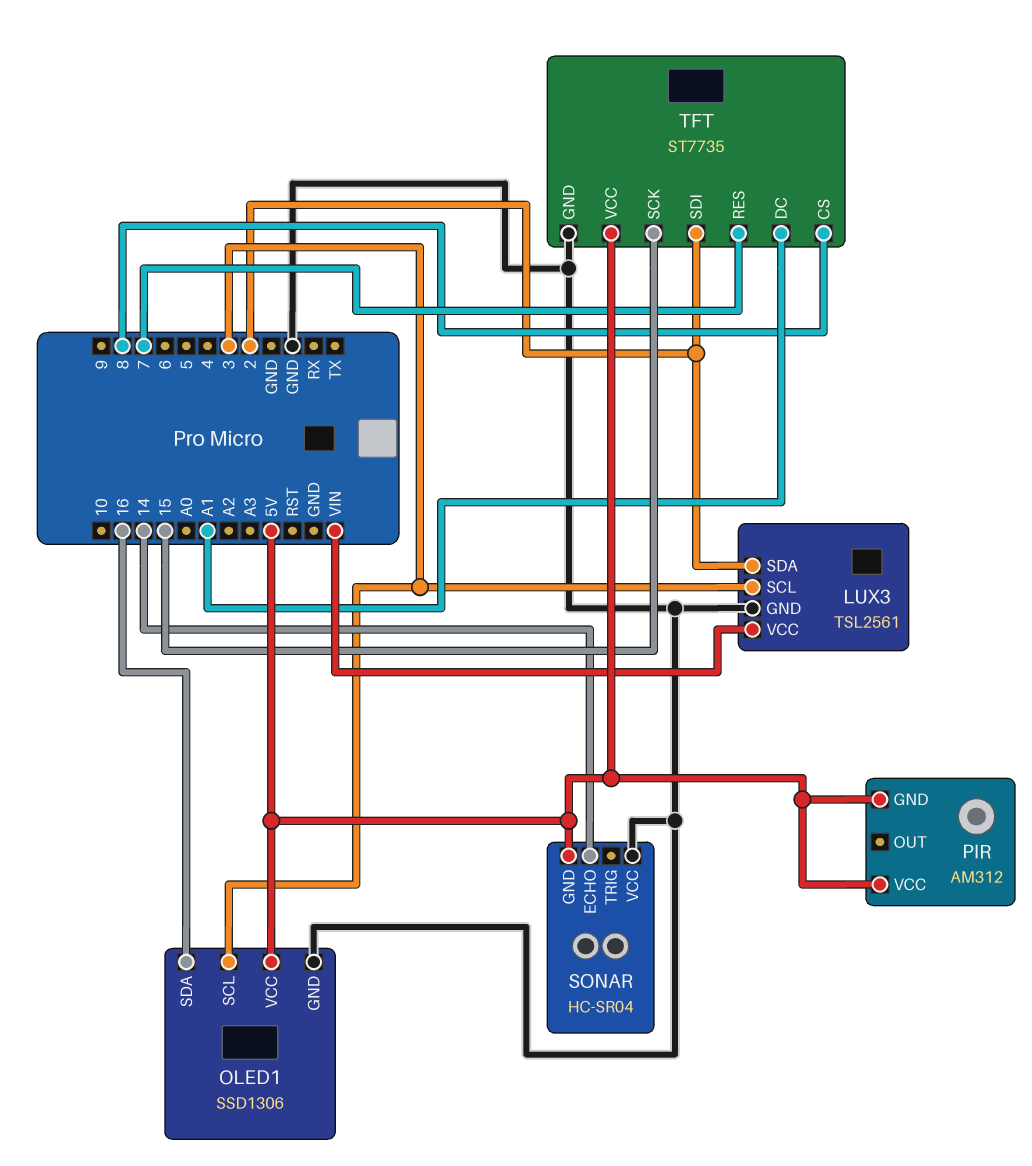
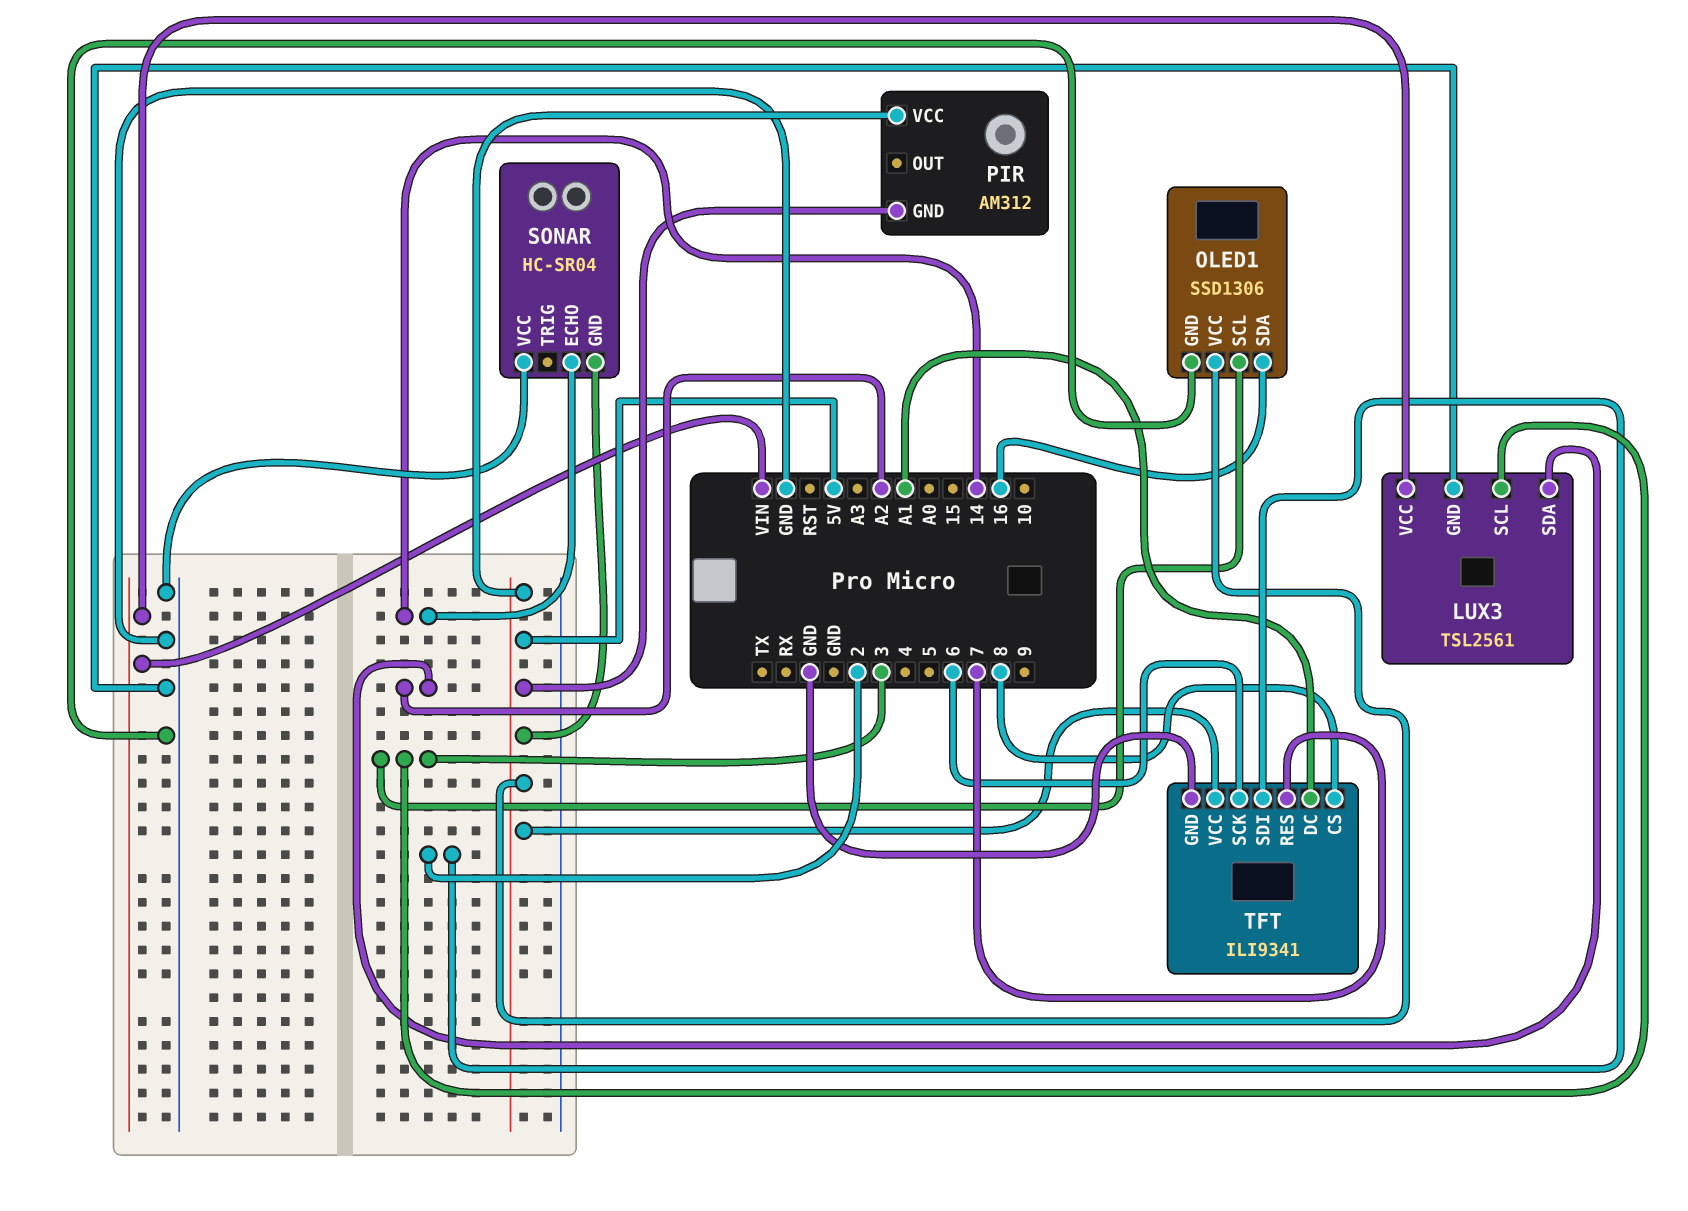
LUX3 pin SDA: 2 -> A2
TFT: ST7735 -> ILI9341
TFT pin SCK: 15 -> 6

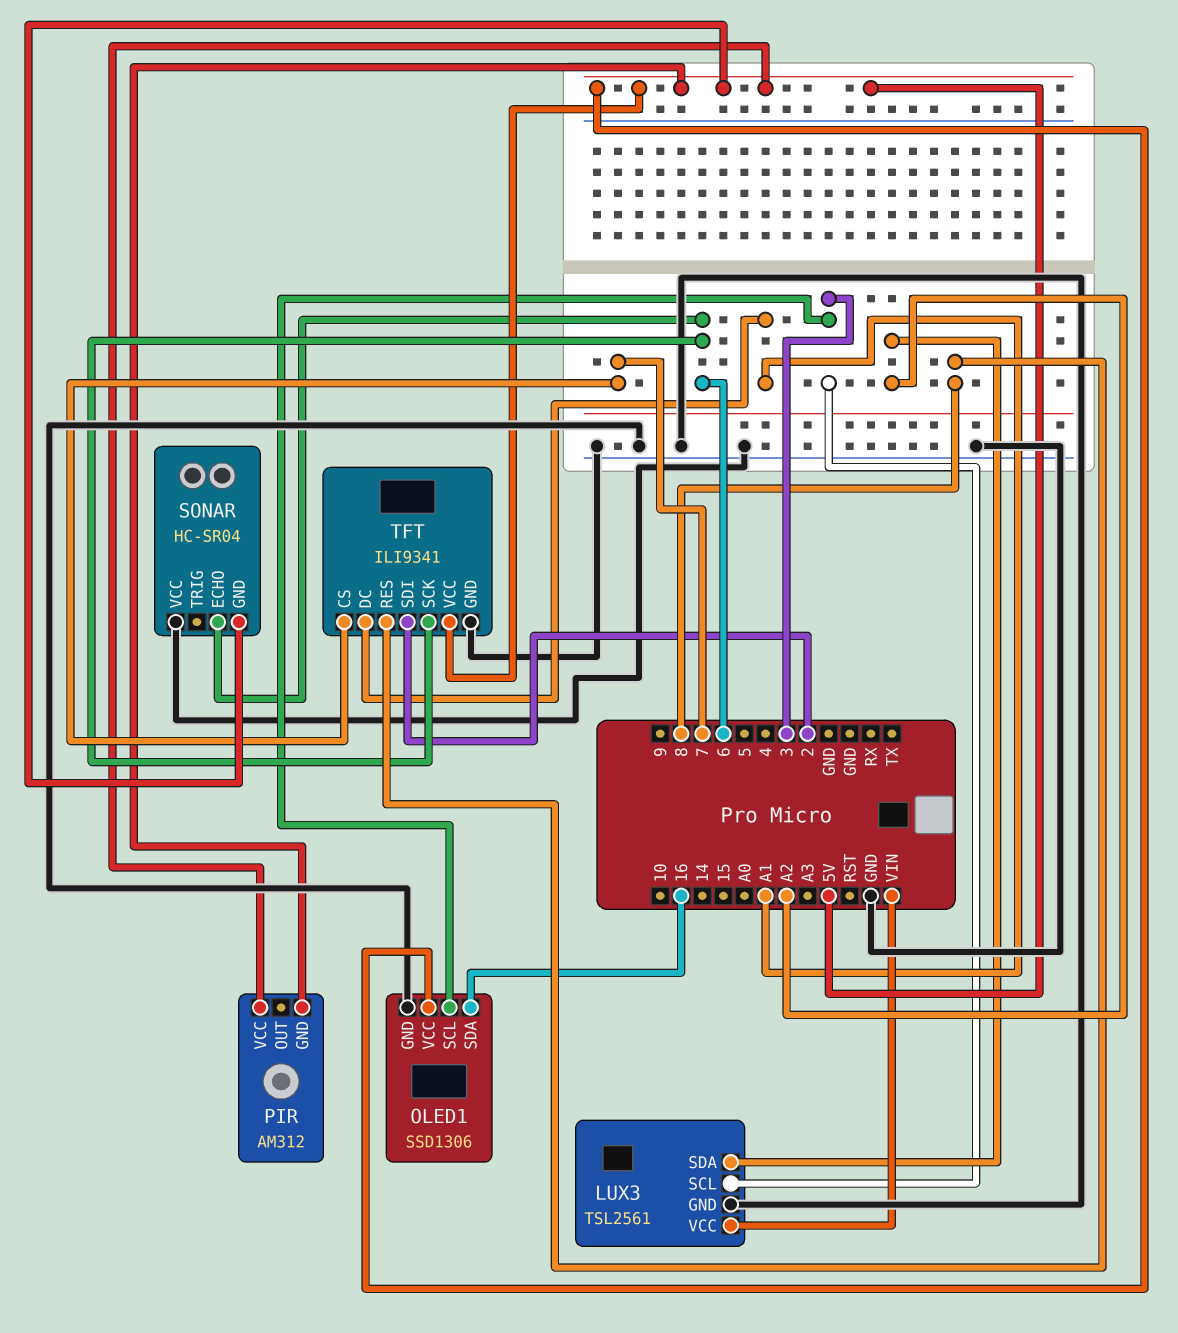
SONAR pin ECHO: 14 -> 6
TFT pin CS: 8 -> 7
TFT pin RES: 7 -> 8

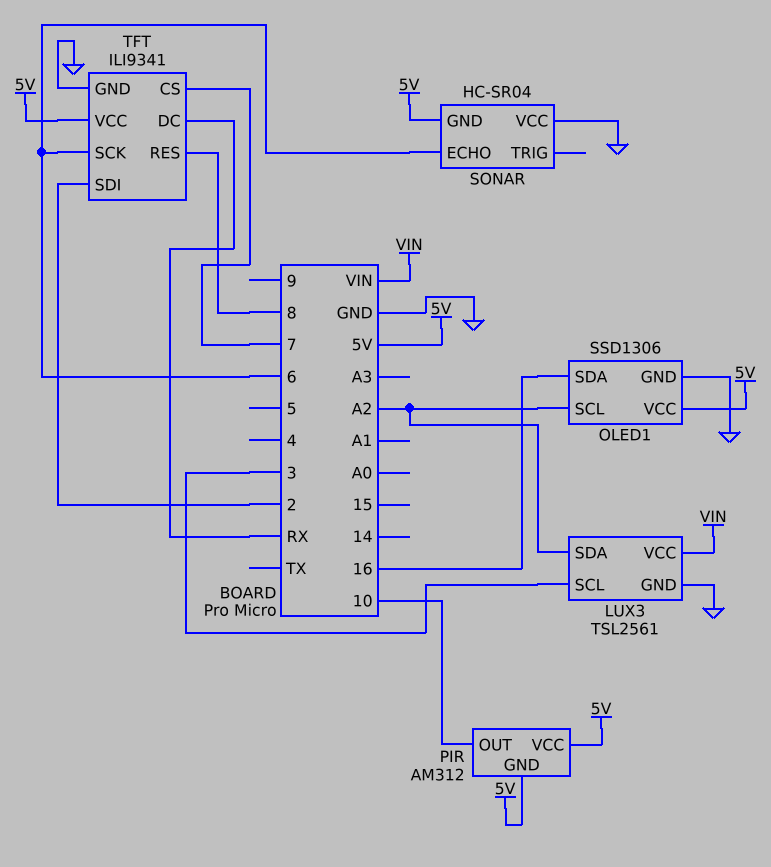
OLED1 pin SCL: 3 -> A2
PIR pin OUT: none -> 10
TFT pin DC: A1 -> RX

